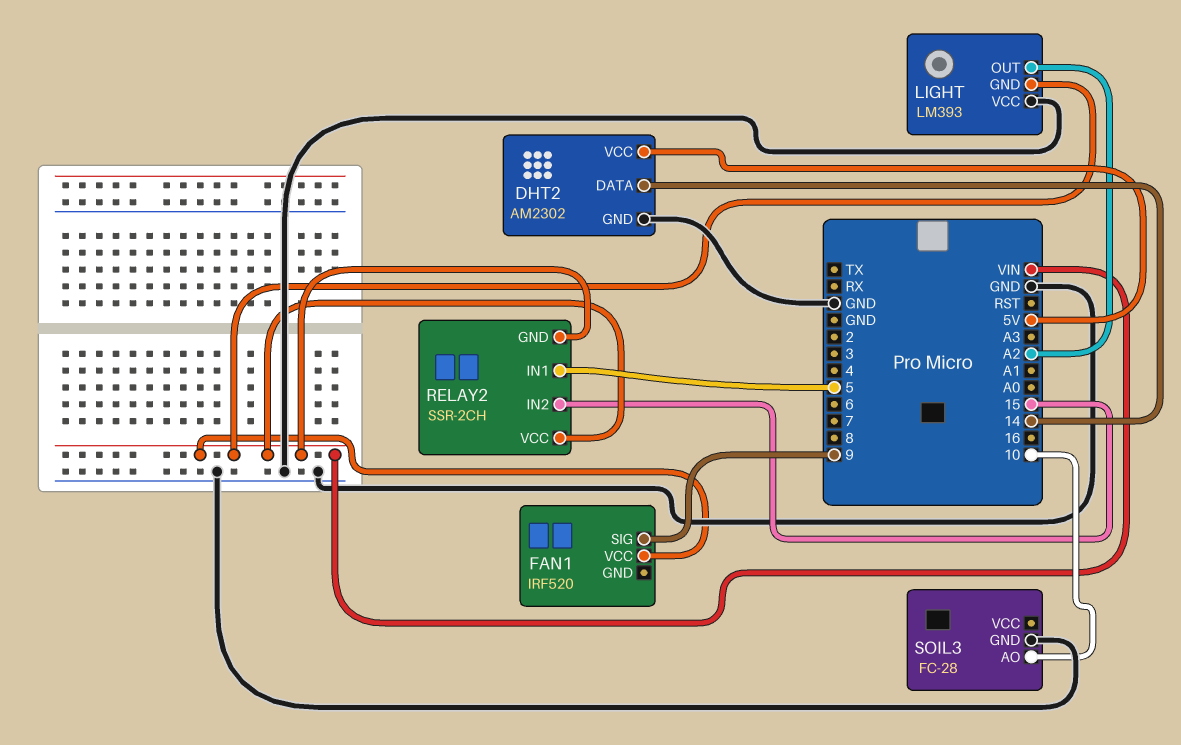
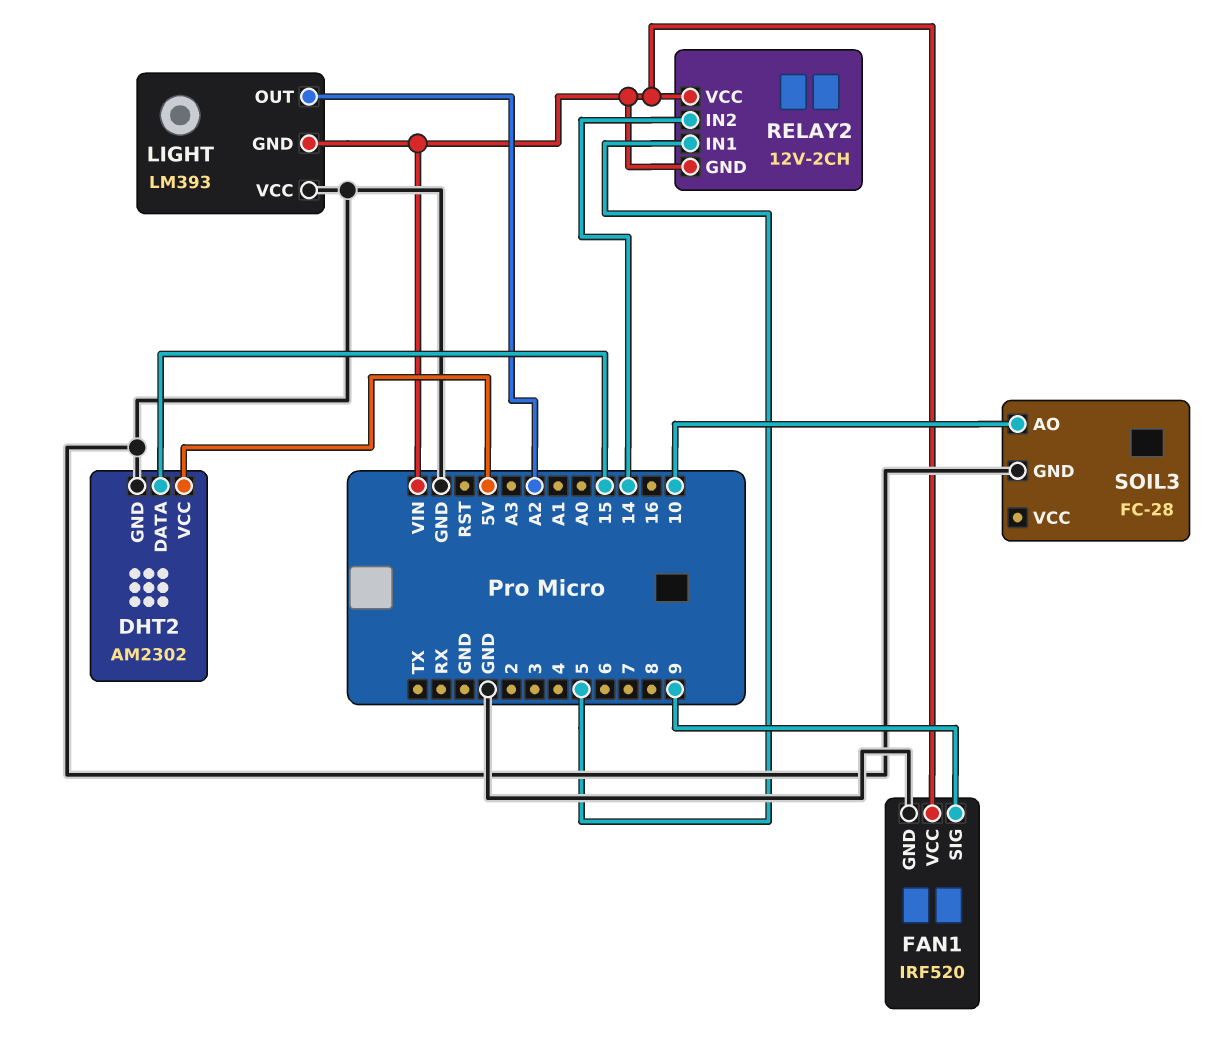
DHT2 pin DATA: 14 -> 15
FAN1 pin GND: none -> GND
RELAY2: SSR-2CH -> 12V-2CH
RELAY2 pin IN2: 15 -> 14

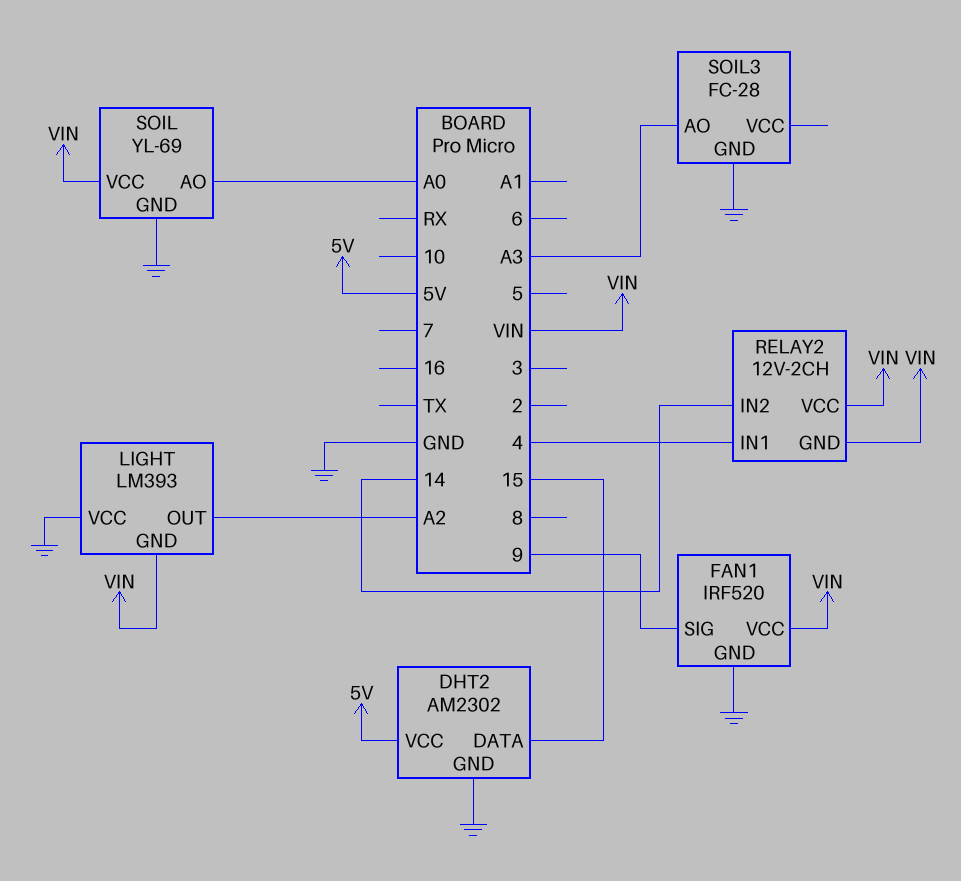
RELAY2 pin IN1: 5 -> 4
SOIL: none -> YL-69
SOIL pin AO: none -> A0
SOIL pin GND: none -> GND
SOIL pin VCC: none -> VIN
SOIL3 pin AO: 10 -> A3

